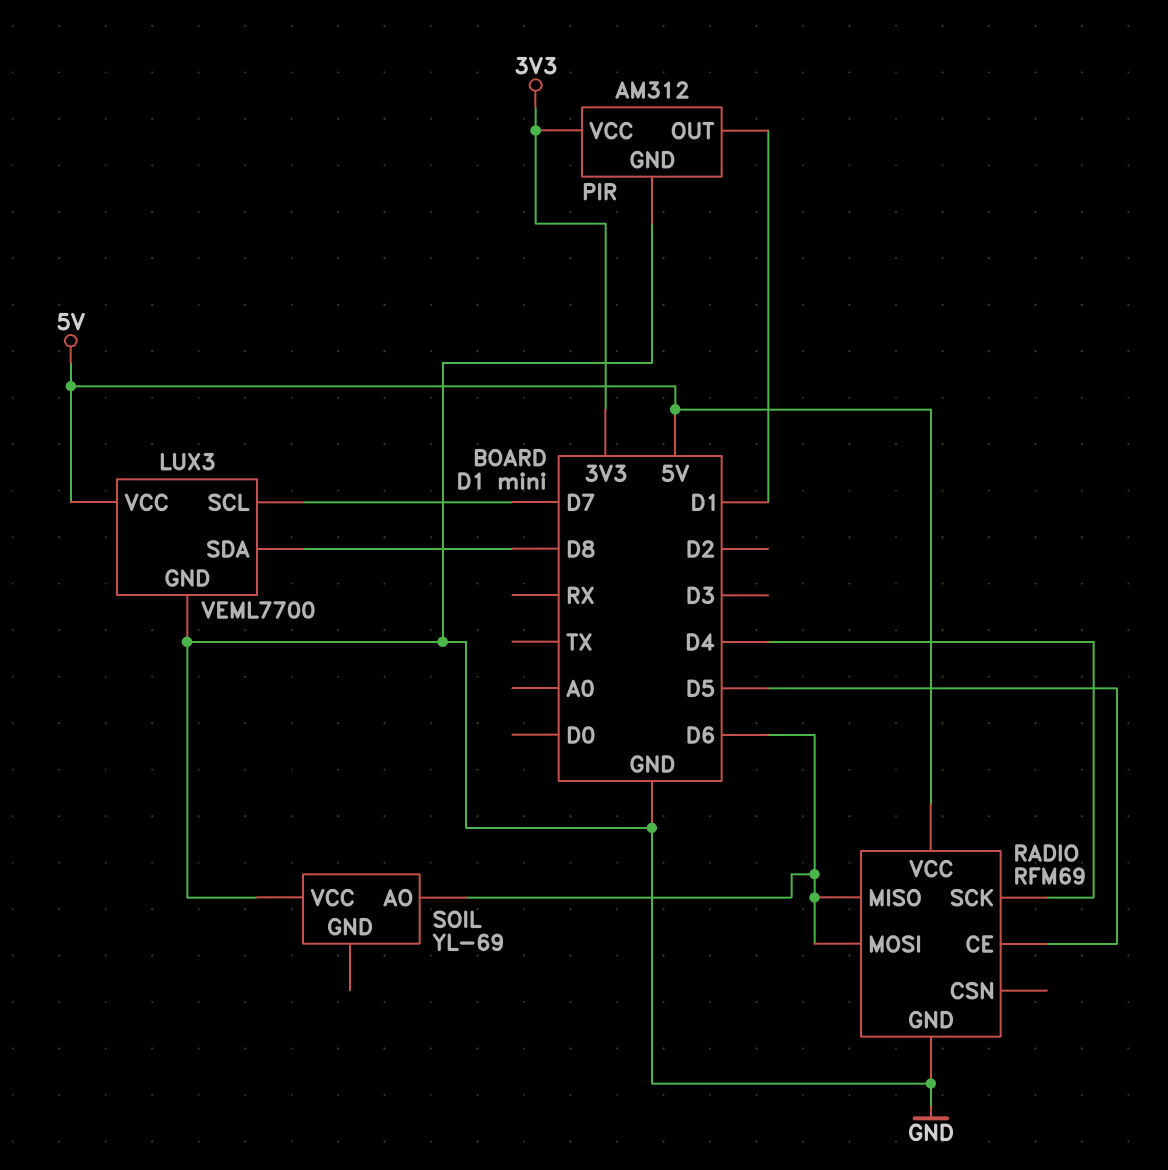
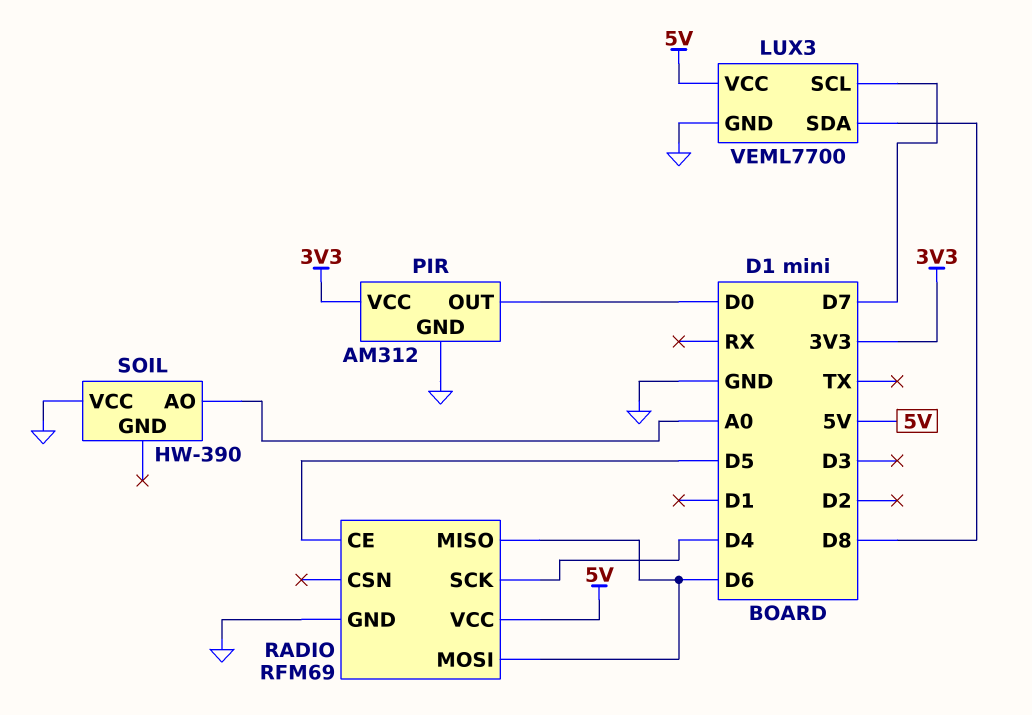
PIR pin OUT: D1 -> D0
SOIL: YL-69 -> HW-390
SOIL pin AO: D6 -> A0

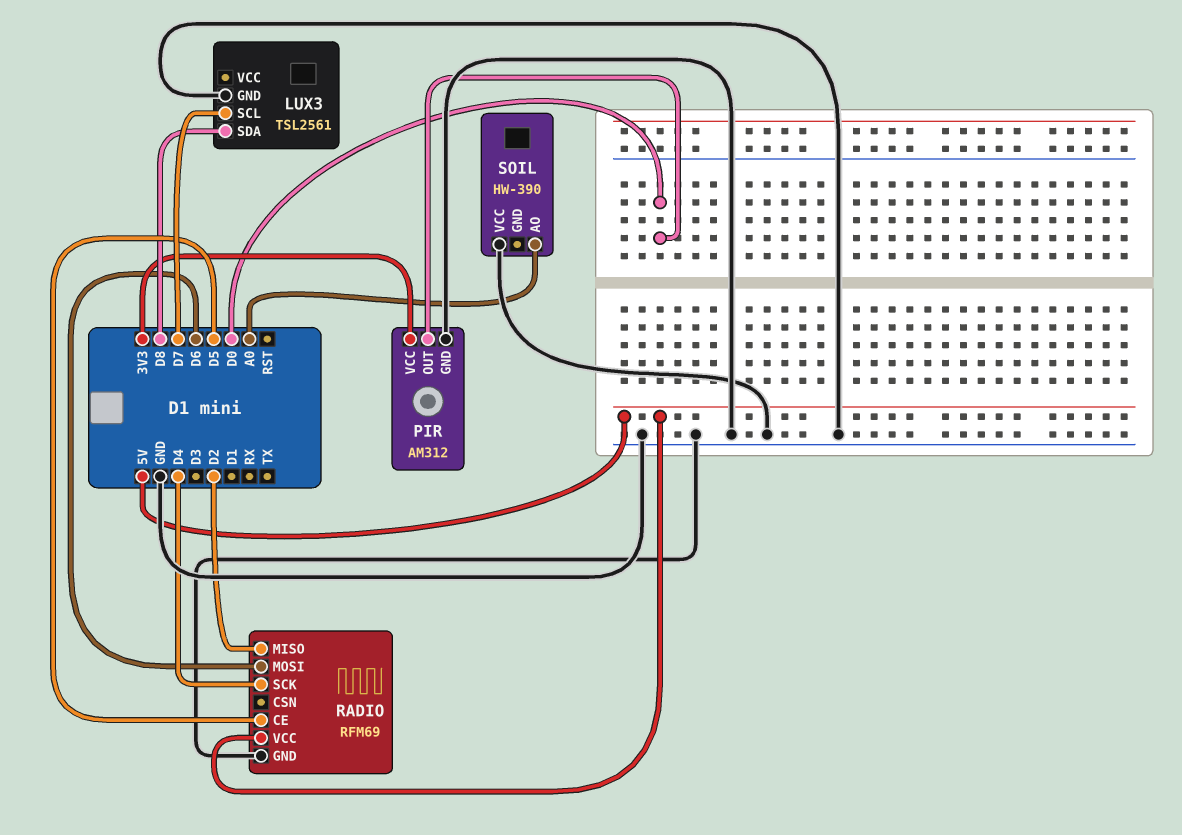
LUX3: VEML7700 -> TSL2561
LUX3 pin VCC: 5V -> none
RADIO pin MISO: D6 -> D2

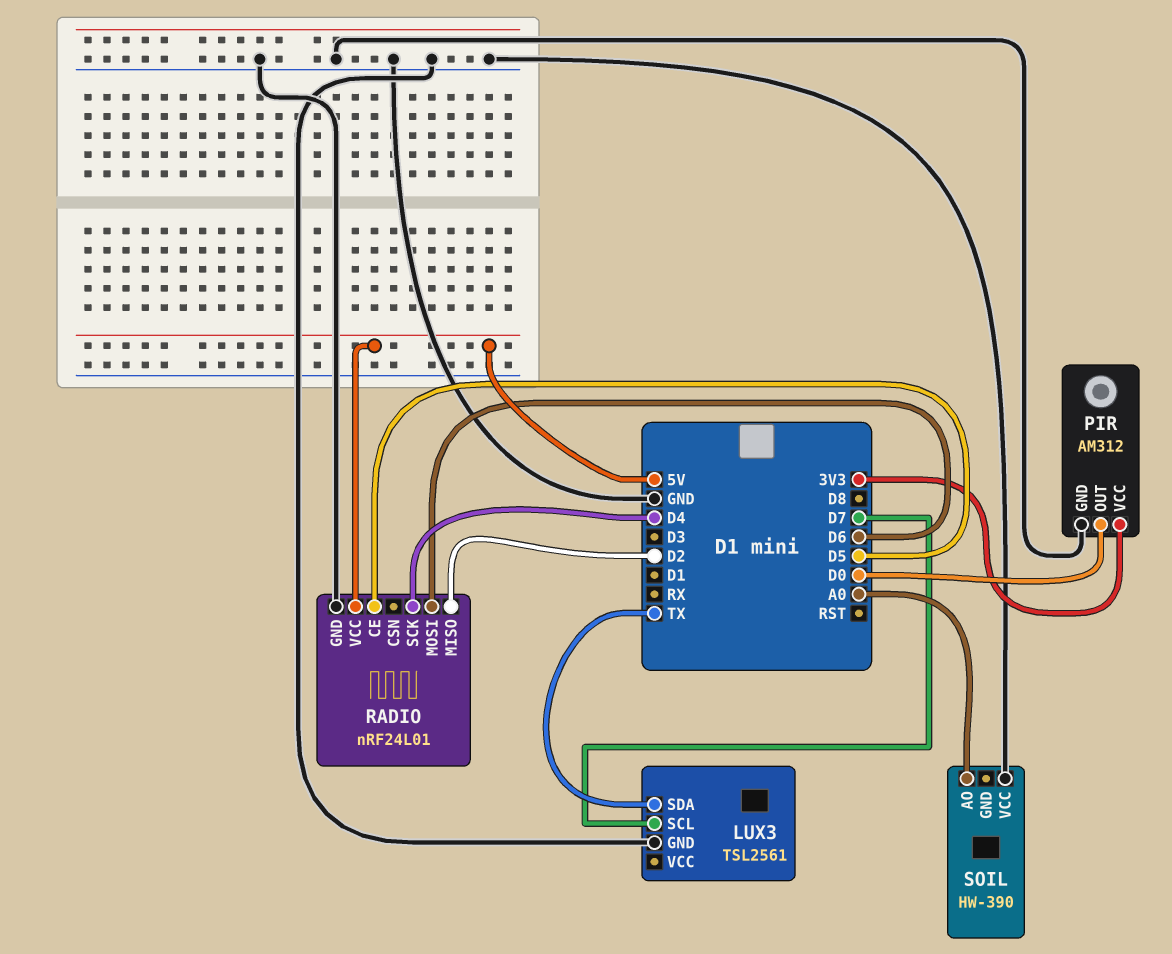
LUX3 pin SDA: D8 -> TX
RADIO: RFM69 -> nRF24L01

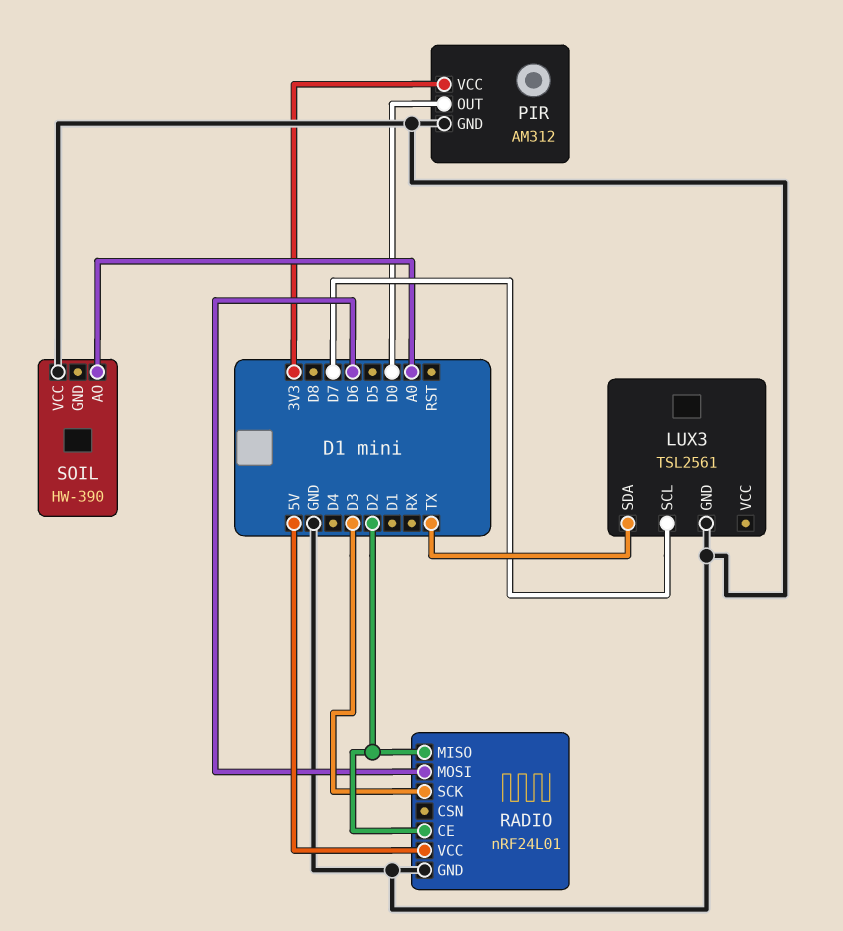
RADIO pin CE: D5 -> D2
RADIO pin SCK: D4 -> D3

